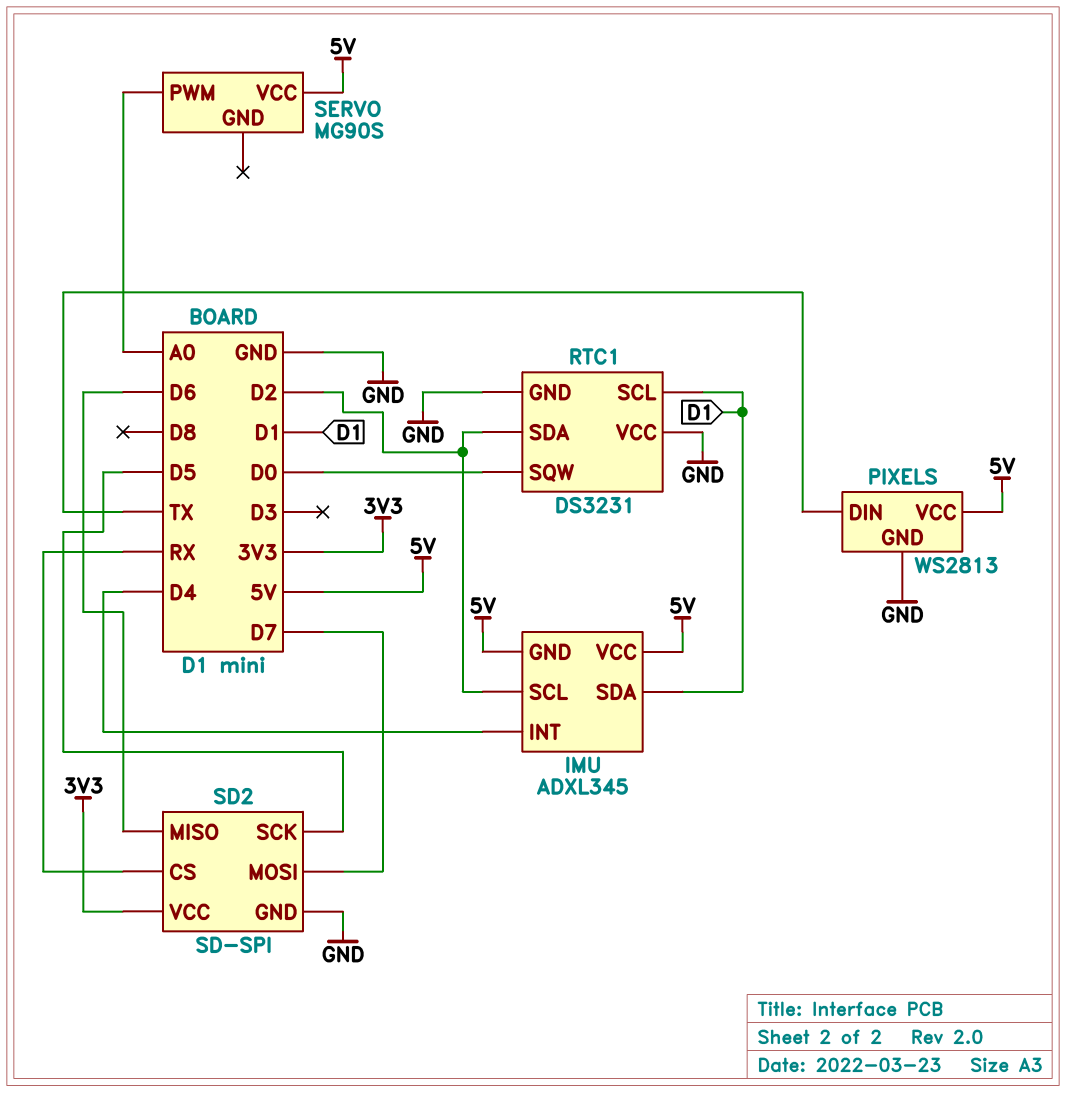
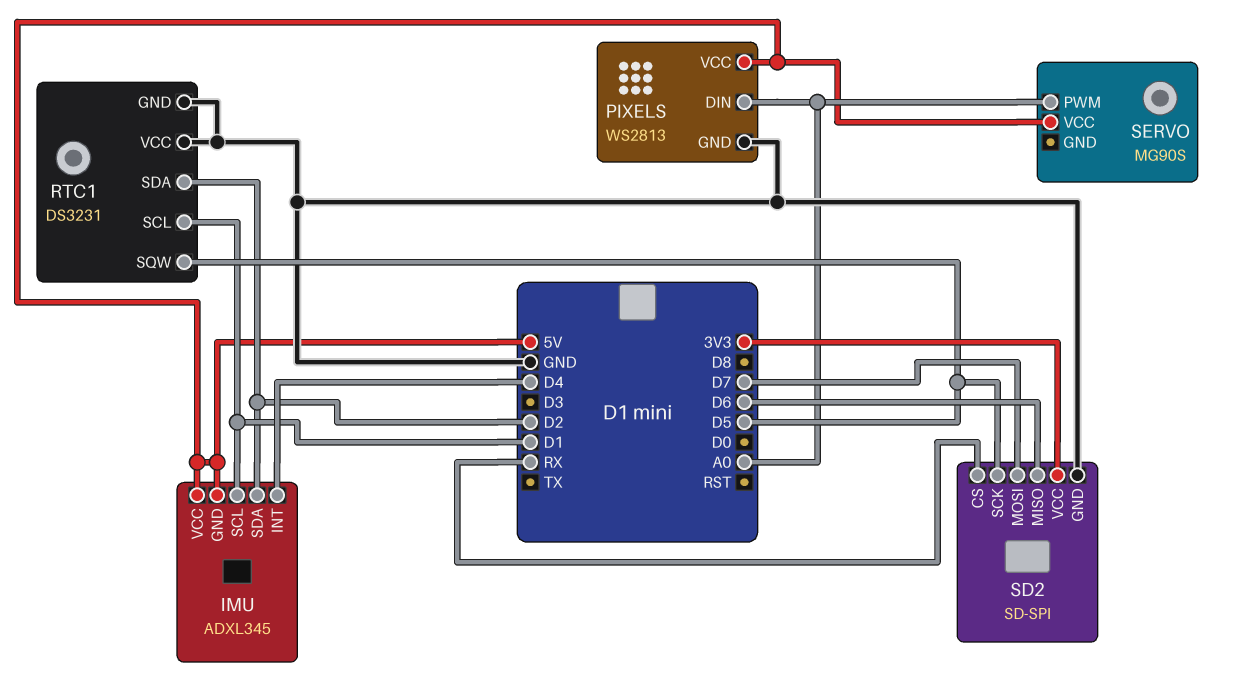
IMU pin SCL: D2 -> D1
IMU pin SDA: D1 -> D2
PIXELS pin DIN: TX -> A0
RTC1 pin SQW: D0 -> D5

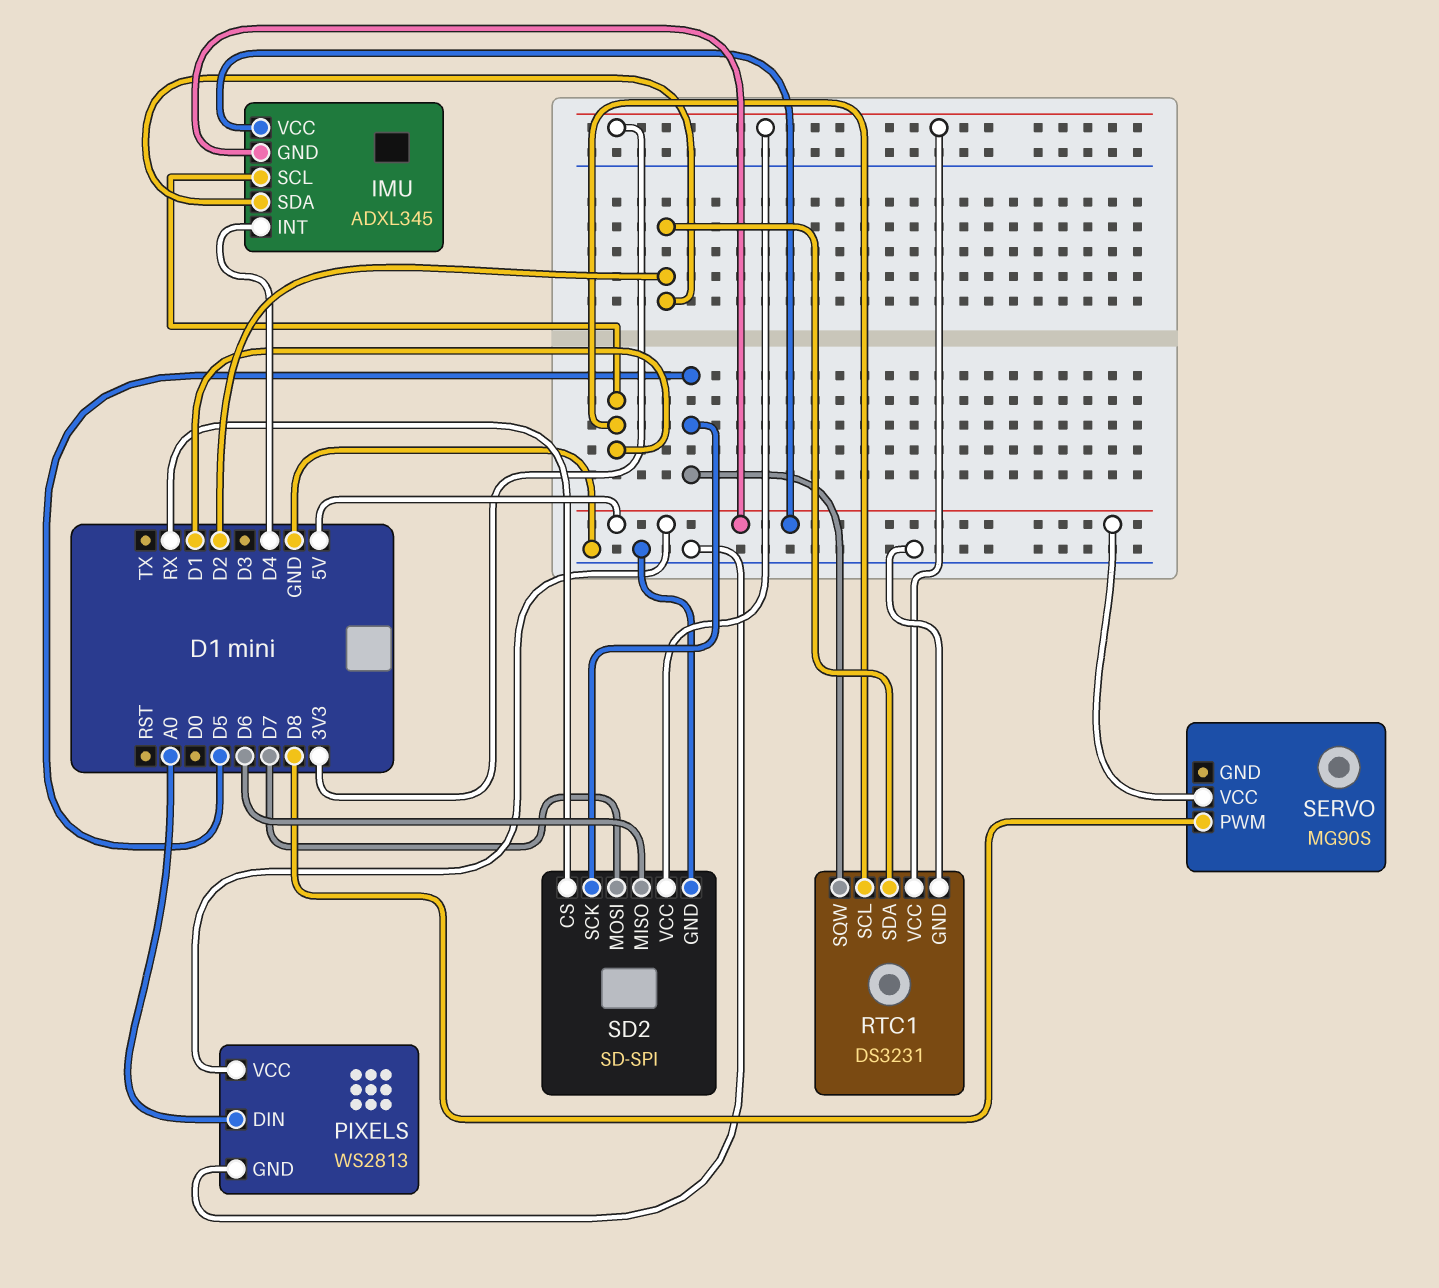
RTC1 pin VCC: GND -> 3V3
SERVO pin PWM: A0 -> D8

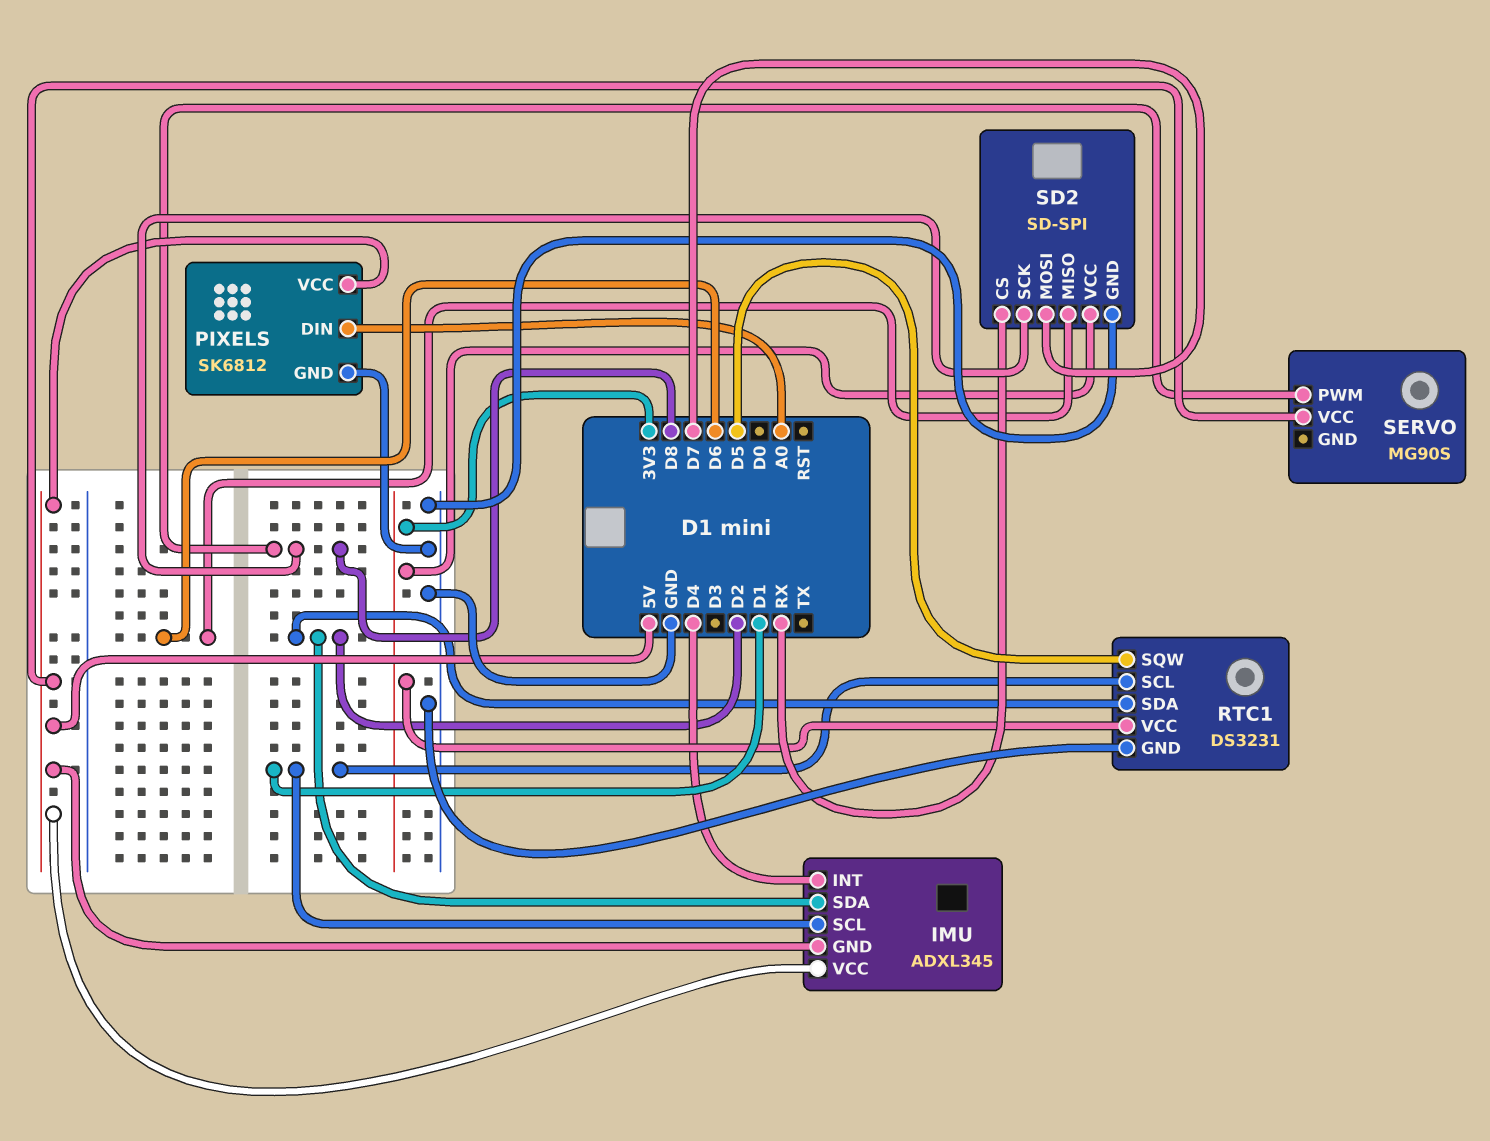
PIXELS: WS2813 -> SK6812
SD2 pin SCK: D5 -> D8

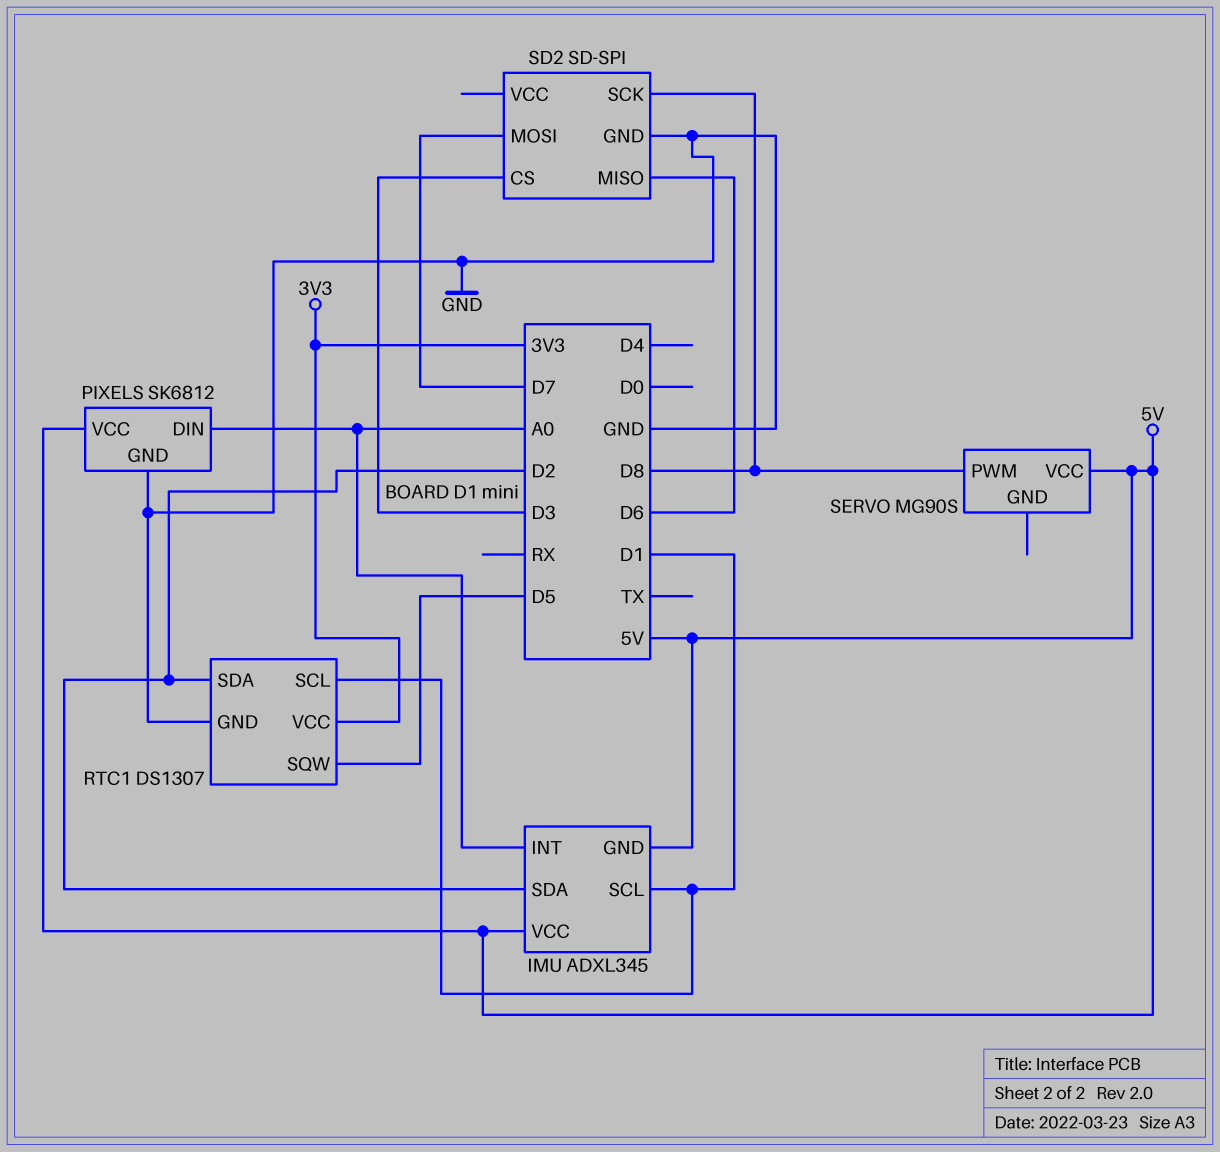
IMU pin INT: D4 -> A0
RTC1: DS3231 -> DS1307
SD2 pin CS: RX -> D3
SD2 pin VCC: 3V3 -> none

